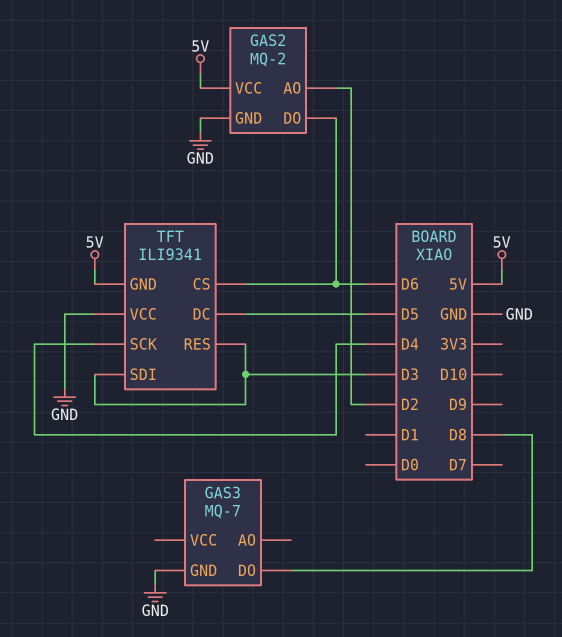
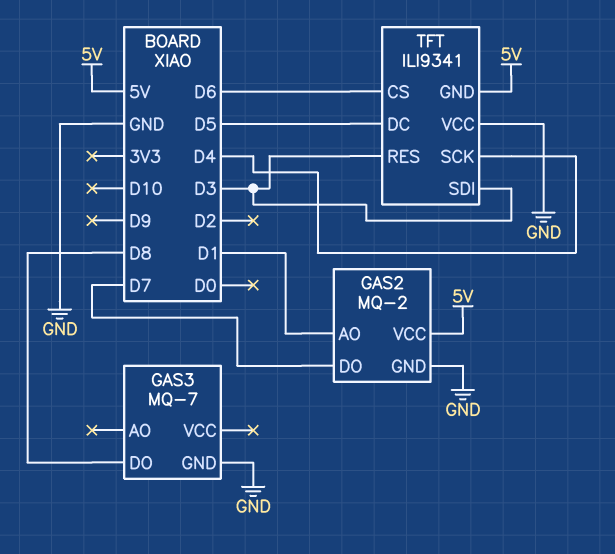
GAS2 pin AO: D2 -> D1
GAS2 pin DO: D6 -> D7

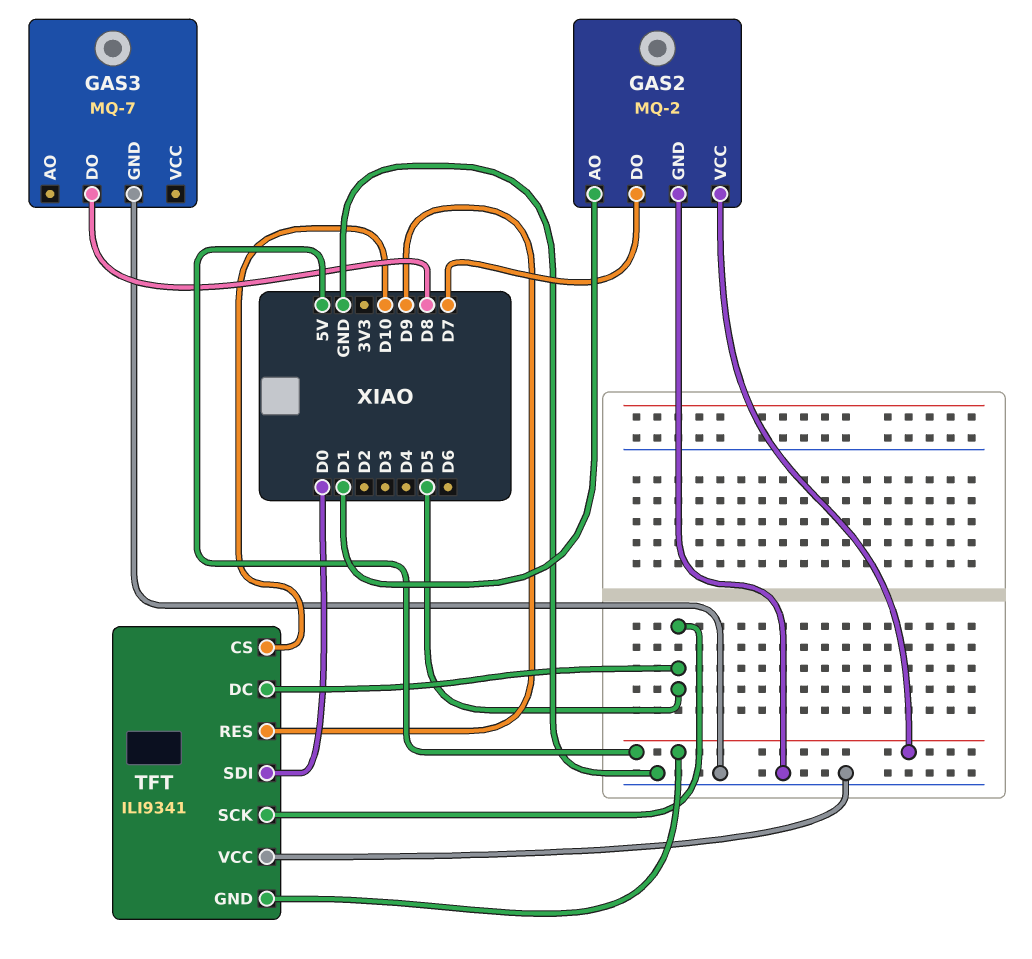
TFT pin CS: D6 -> D10
TFT pin RES: D3 -> D9
TFT pin SCK: D4 -> D5
TFT pin SDI: D3 -> D0

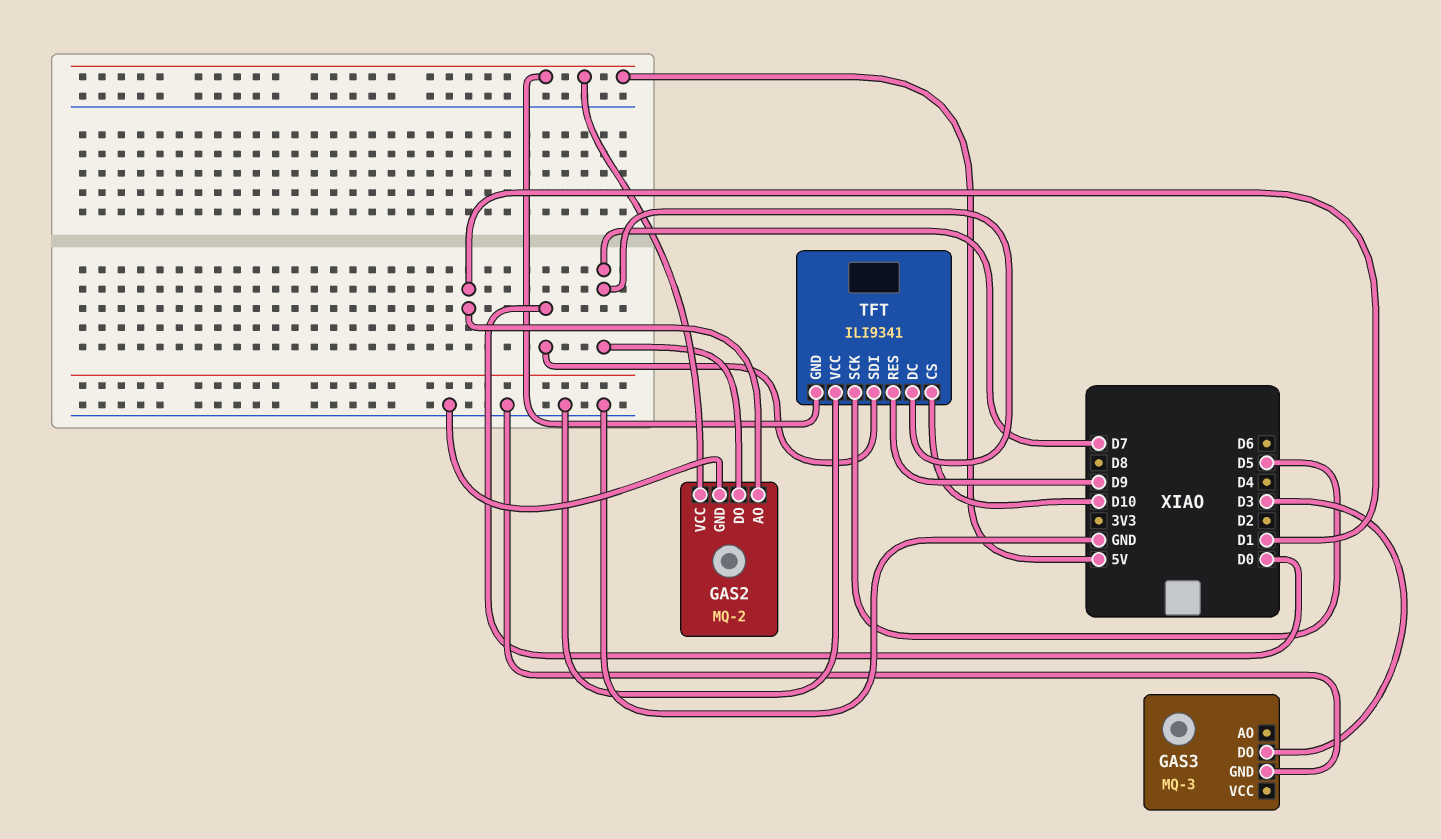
GAS3: MQ-7 -> MQ-3
GAS3 pin DO: D8 -> D3
TFT pin DC: D5 -> D7

